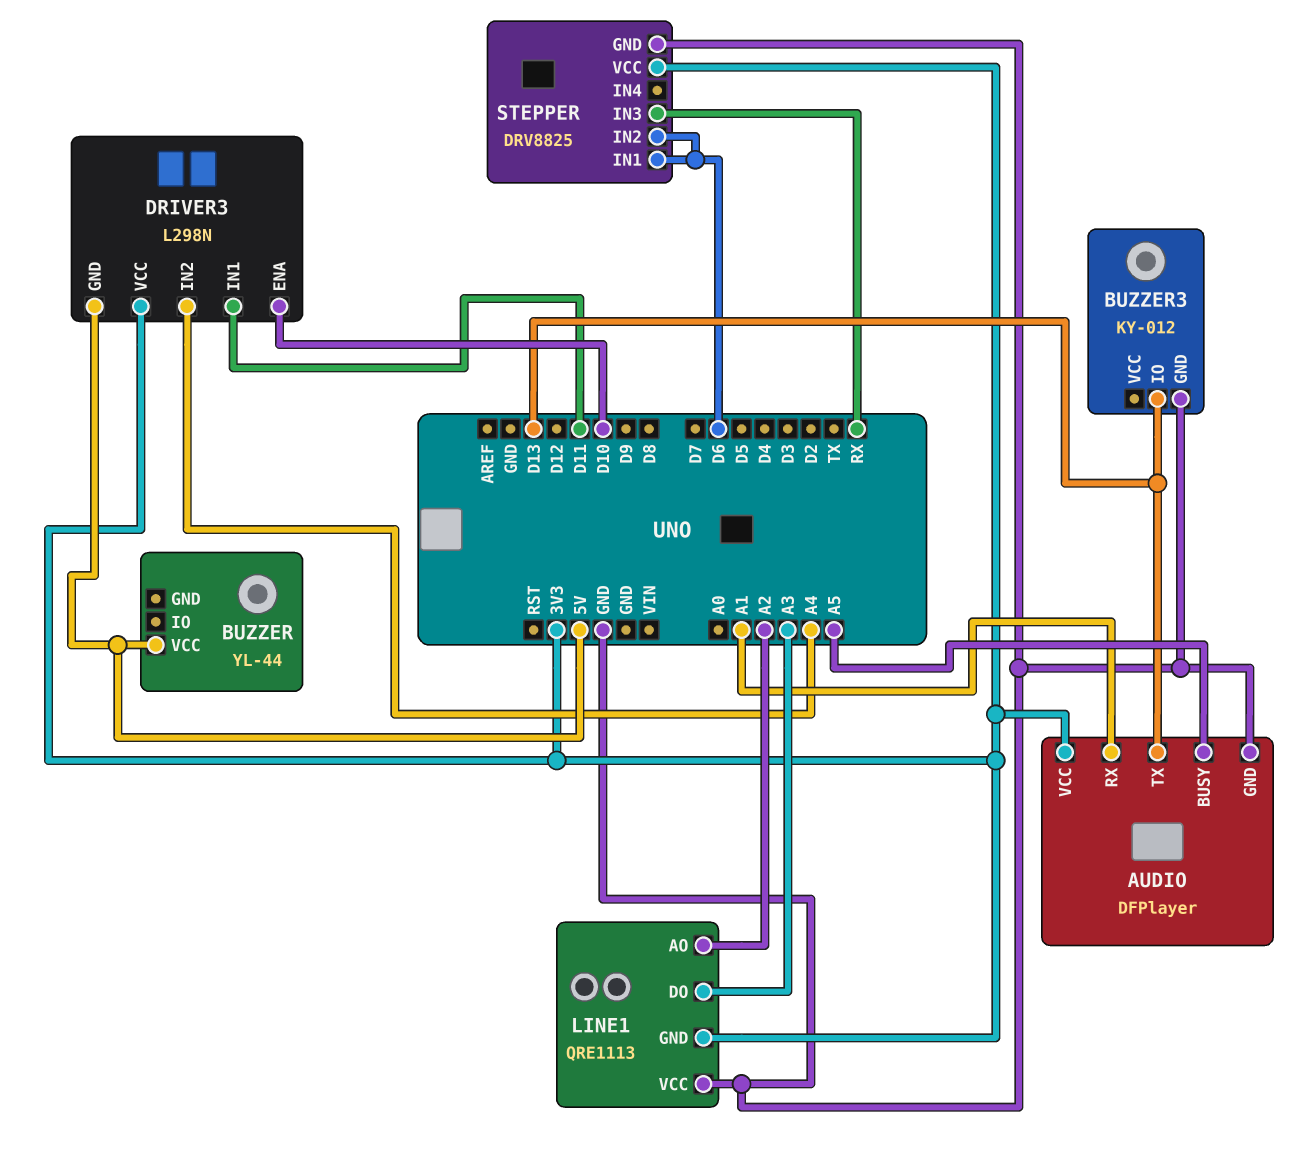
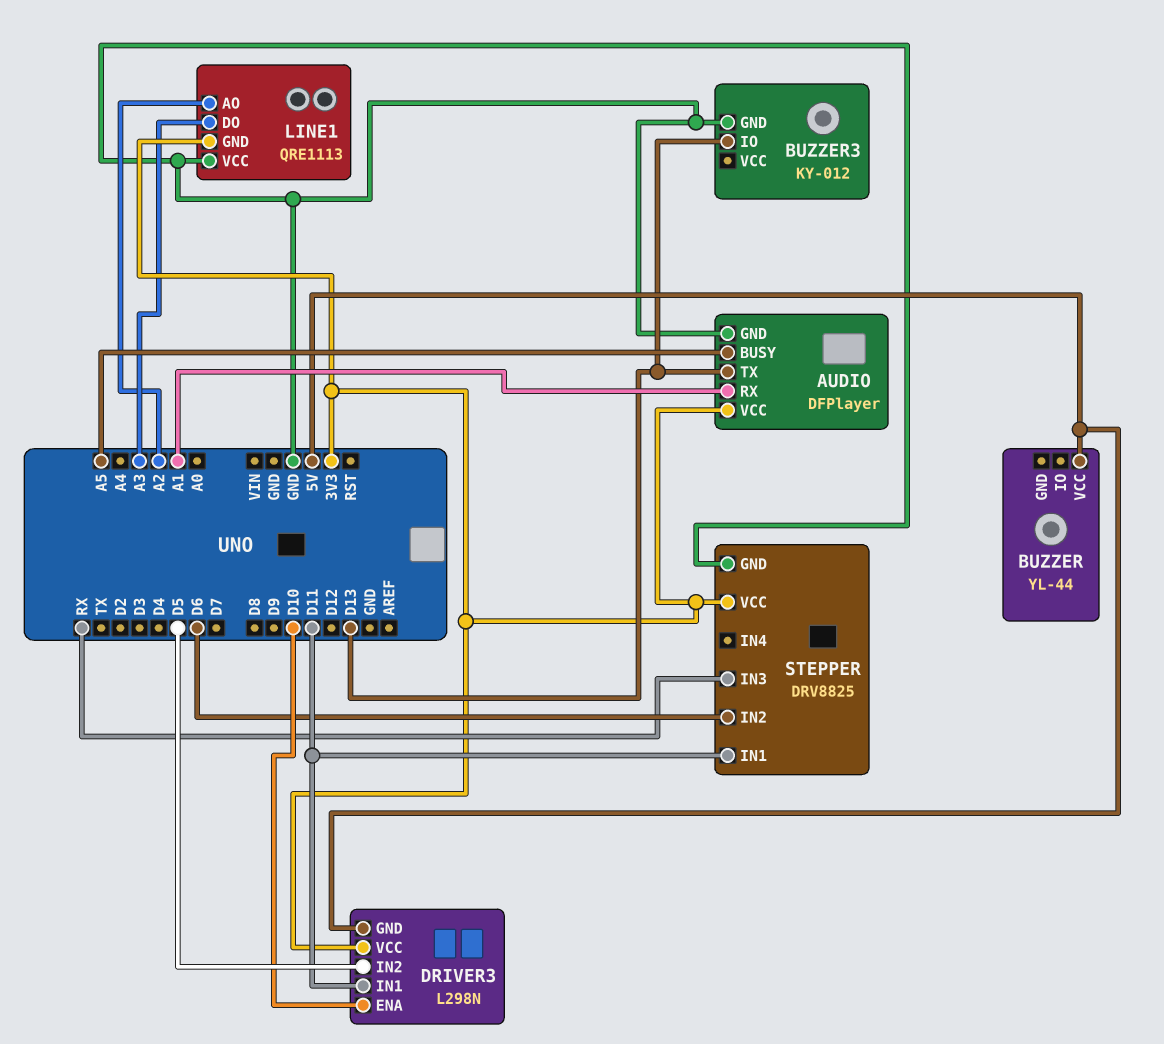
DRIVER3 pin IN2: A4 -> D5
STEPPER pin IN1: D6 -> D11

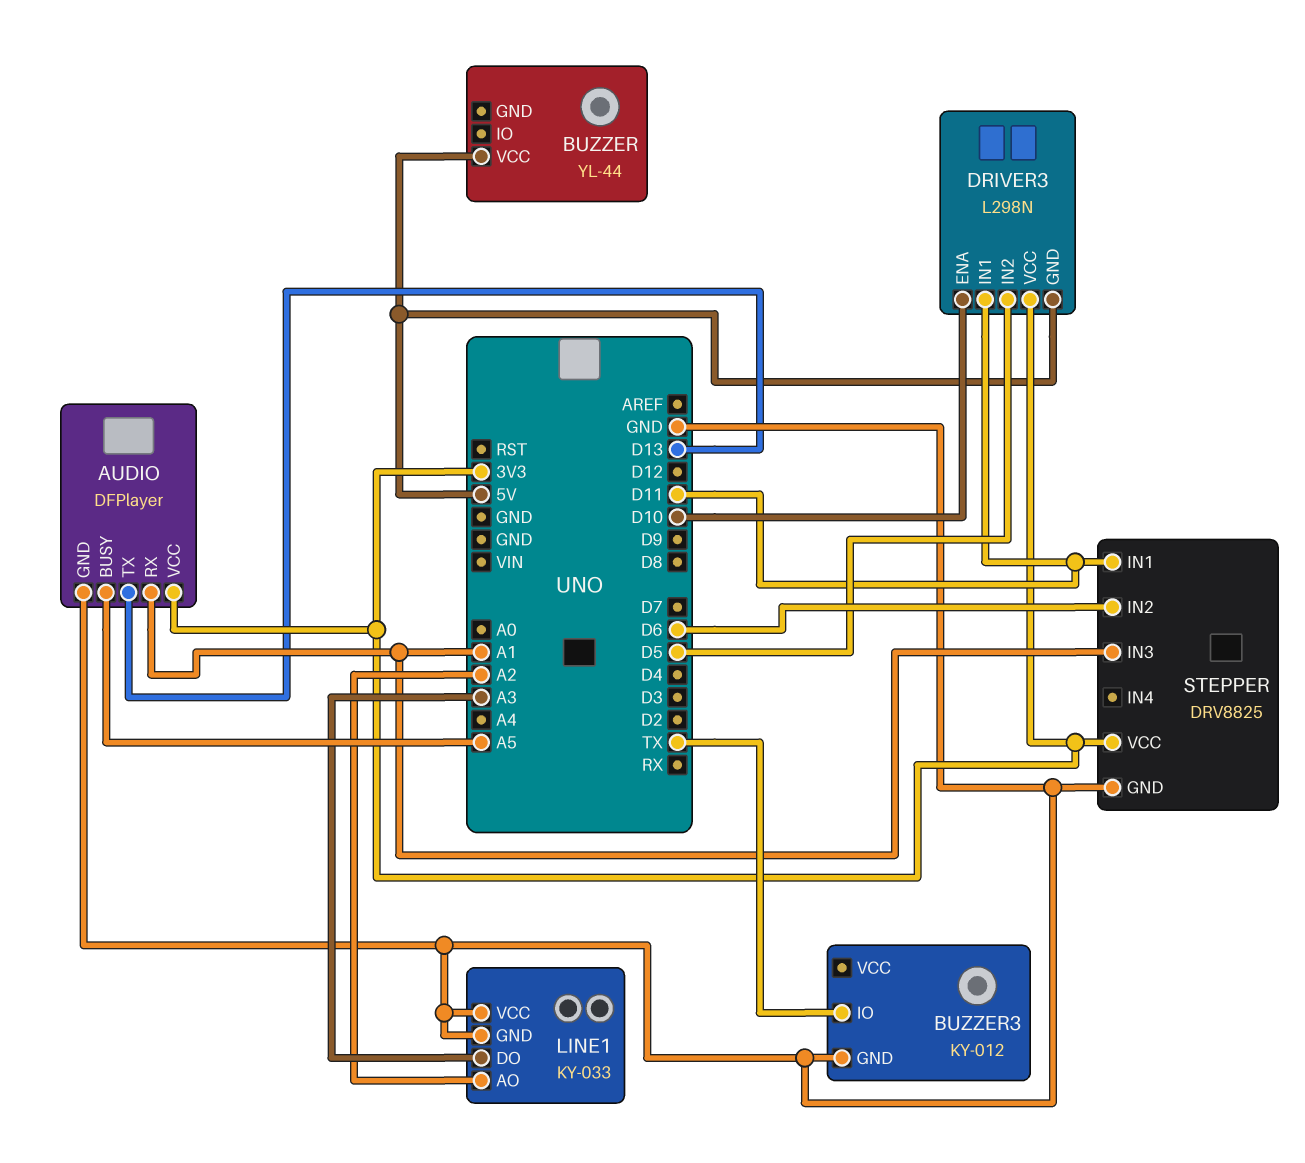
BUZZER3 pin IO: D13 -> TX
LINE1: QRE1113 -> KY-033
LINE1 pin GND: 3V3 -> GND
STEPPER pin IN3: RX -> A1

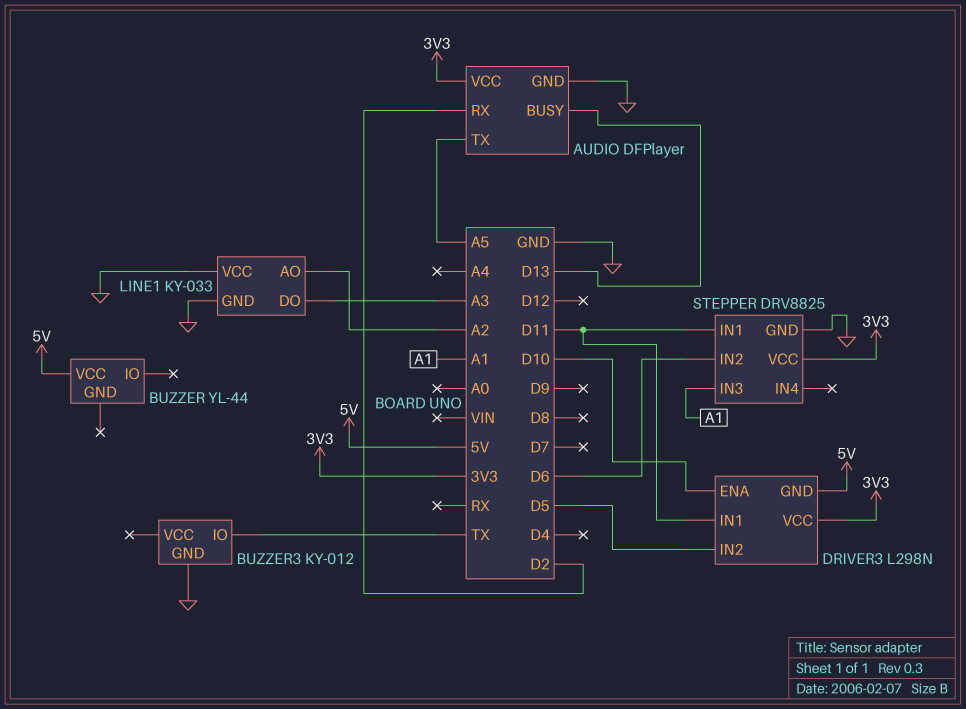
AUDIO pin BUSY: A5 -> D13
AUDIO pin RX: A1 -> D2
AUDIO pin TX: D13 -> A5

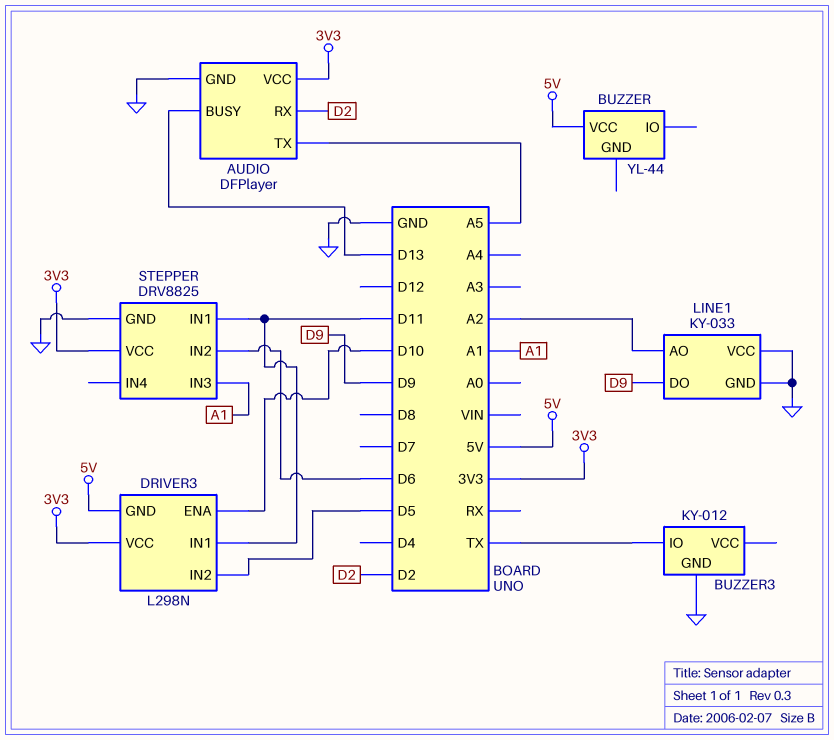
LINE1 pin DO: A3 -> D9

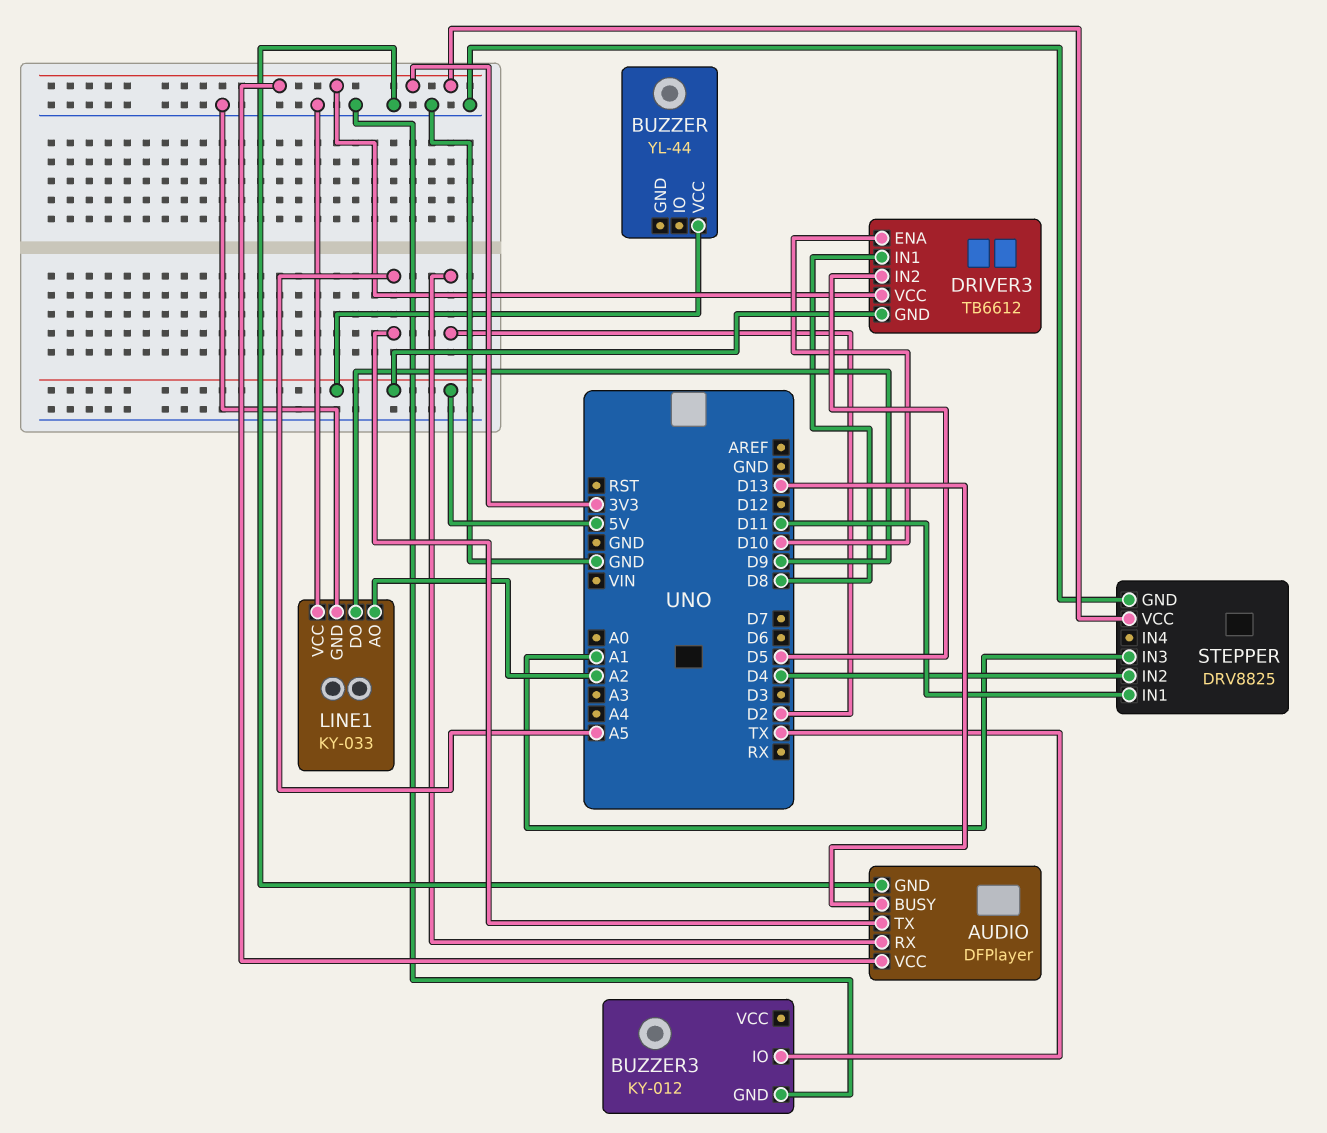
DRIVER3: L298N -> TB6612
DRIVER3 pin IN1: D11 -> D8
STEPPER pin IN2: D6 -> D4

